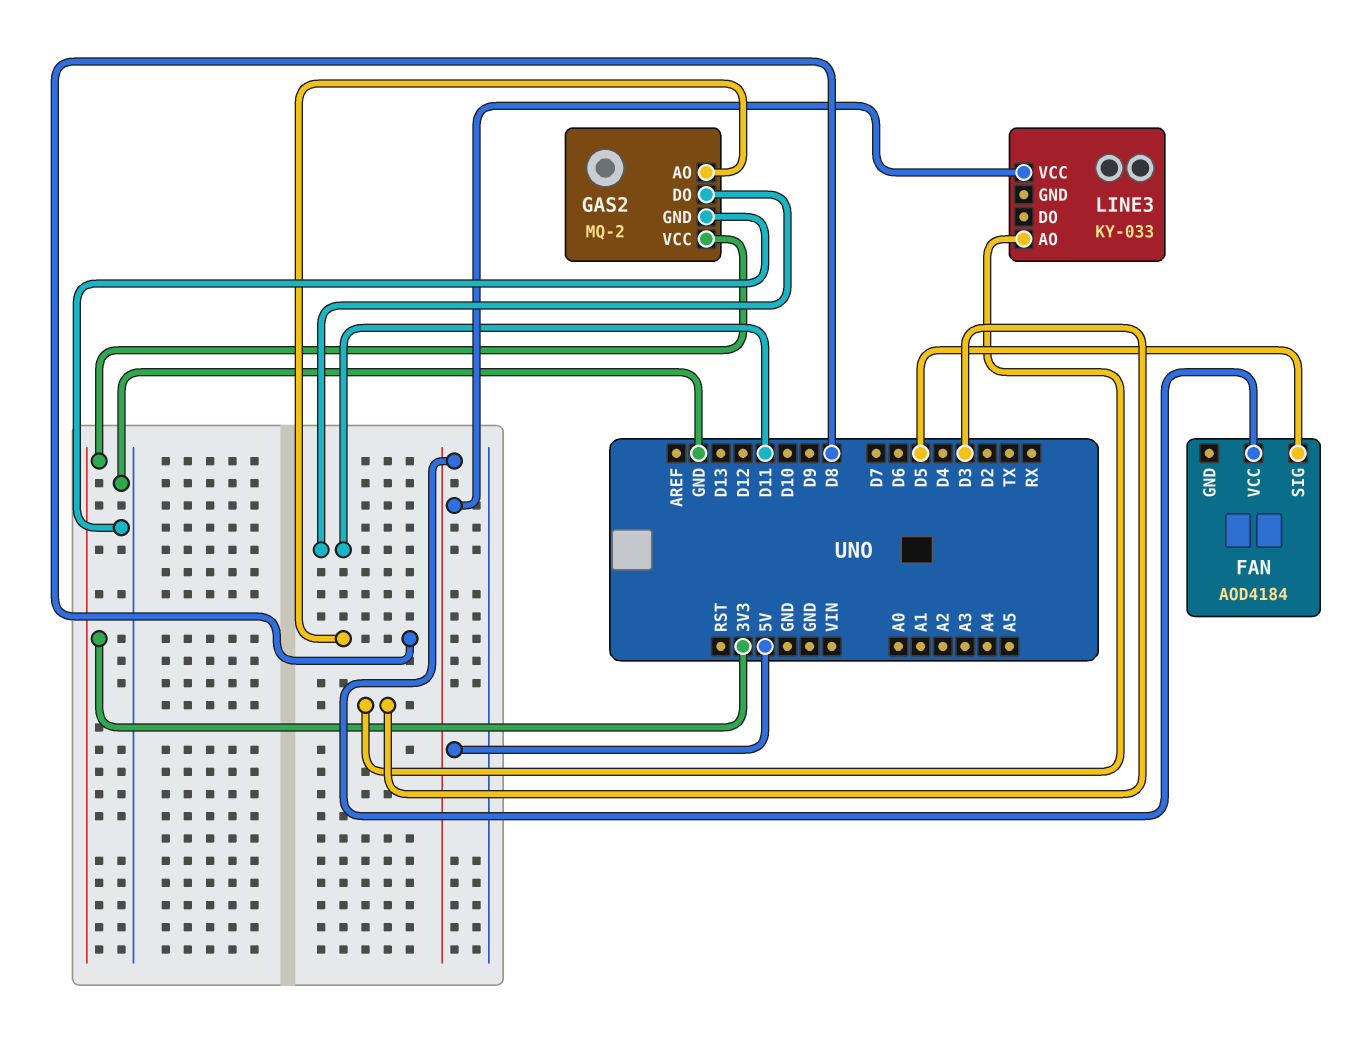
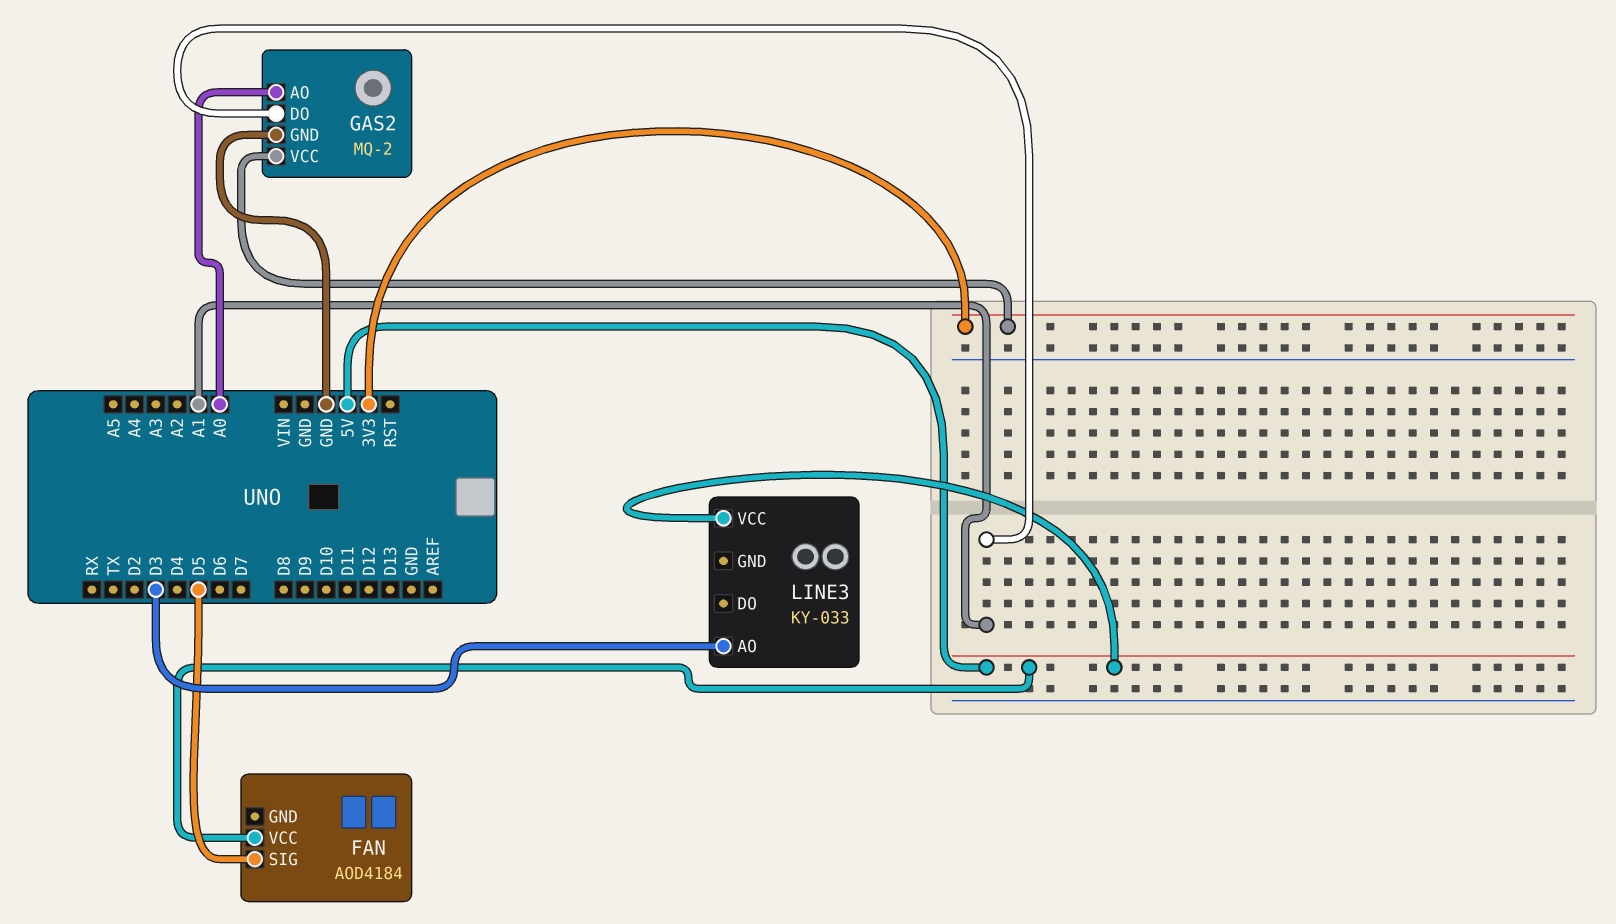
GAS2 pin AO: D8 -> A0
GAS2 pin DO: D11 -> A1

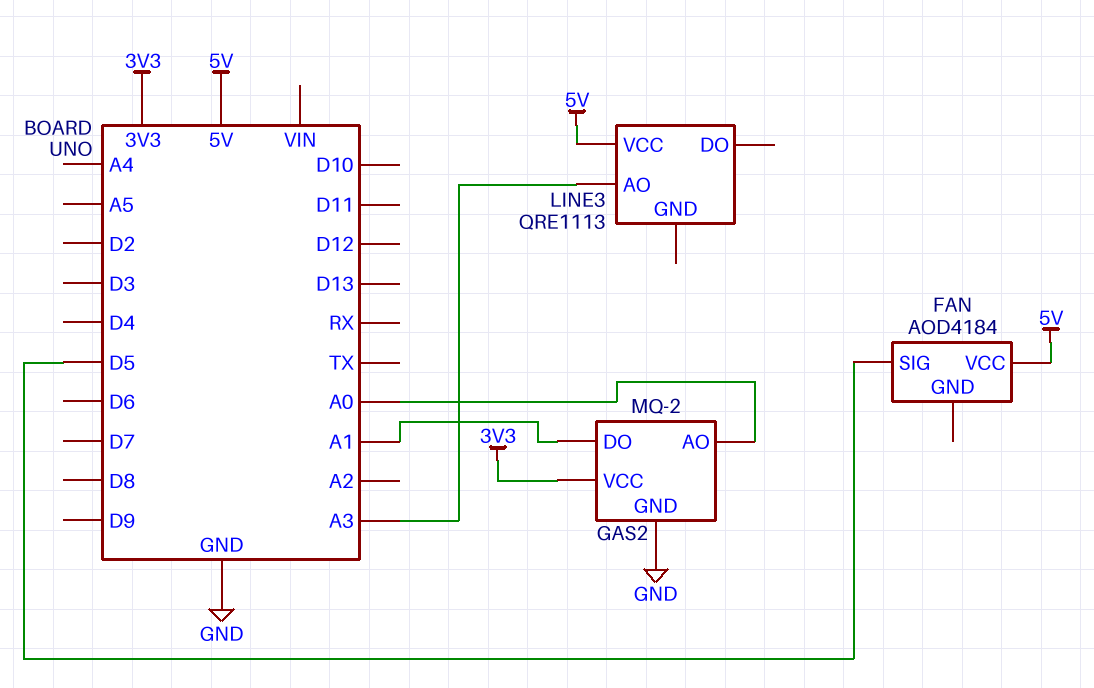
LINE3: KY-033 -> QRE1113
LINE3 pin AO: D3 -> A3

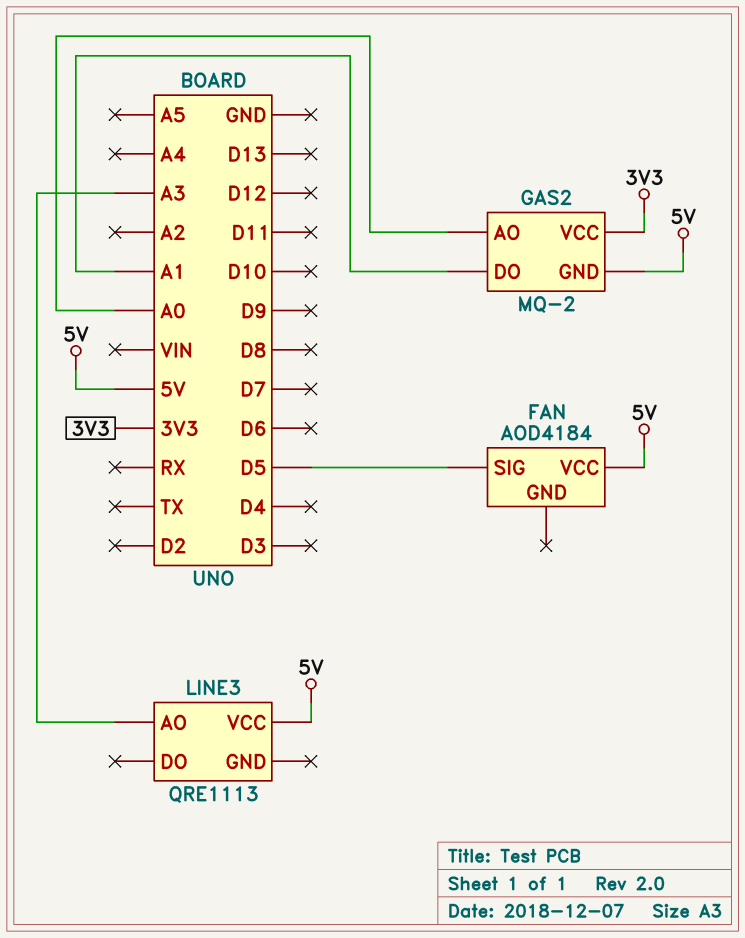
GAS2 pin GND: GND -> 5V

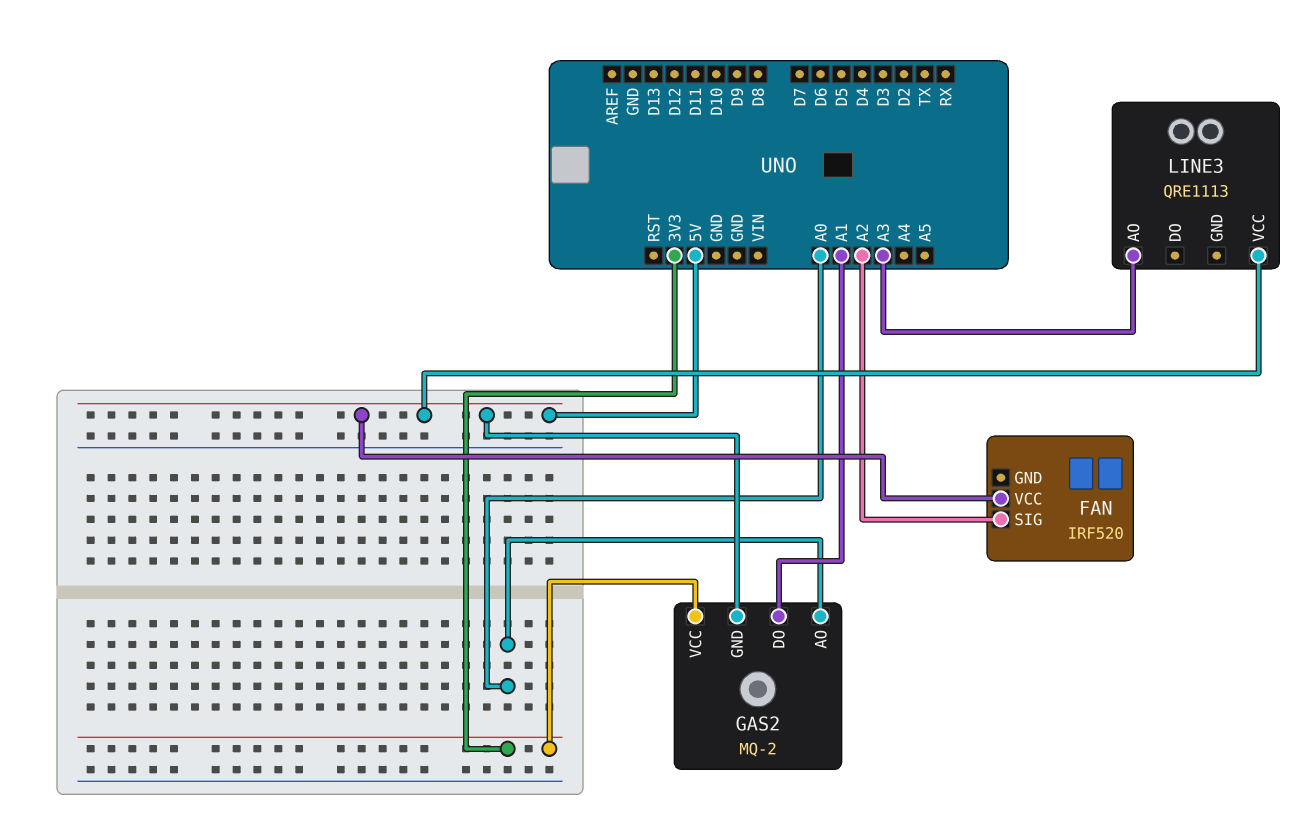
FAN: AOD4184 -> IRF520
FAN pin SIG: D5 -> A2

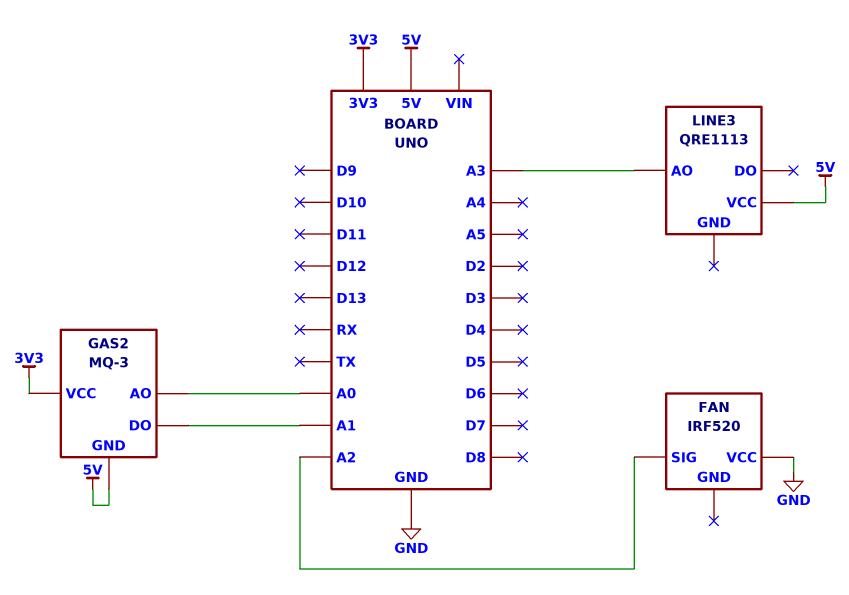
FAN pin VCC: 5V -> GND
GAS2: MQ-2 -> MQ-3

